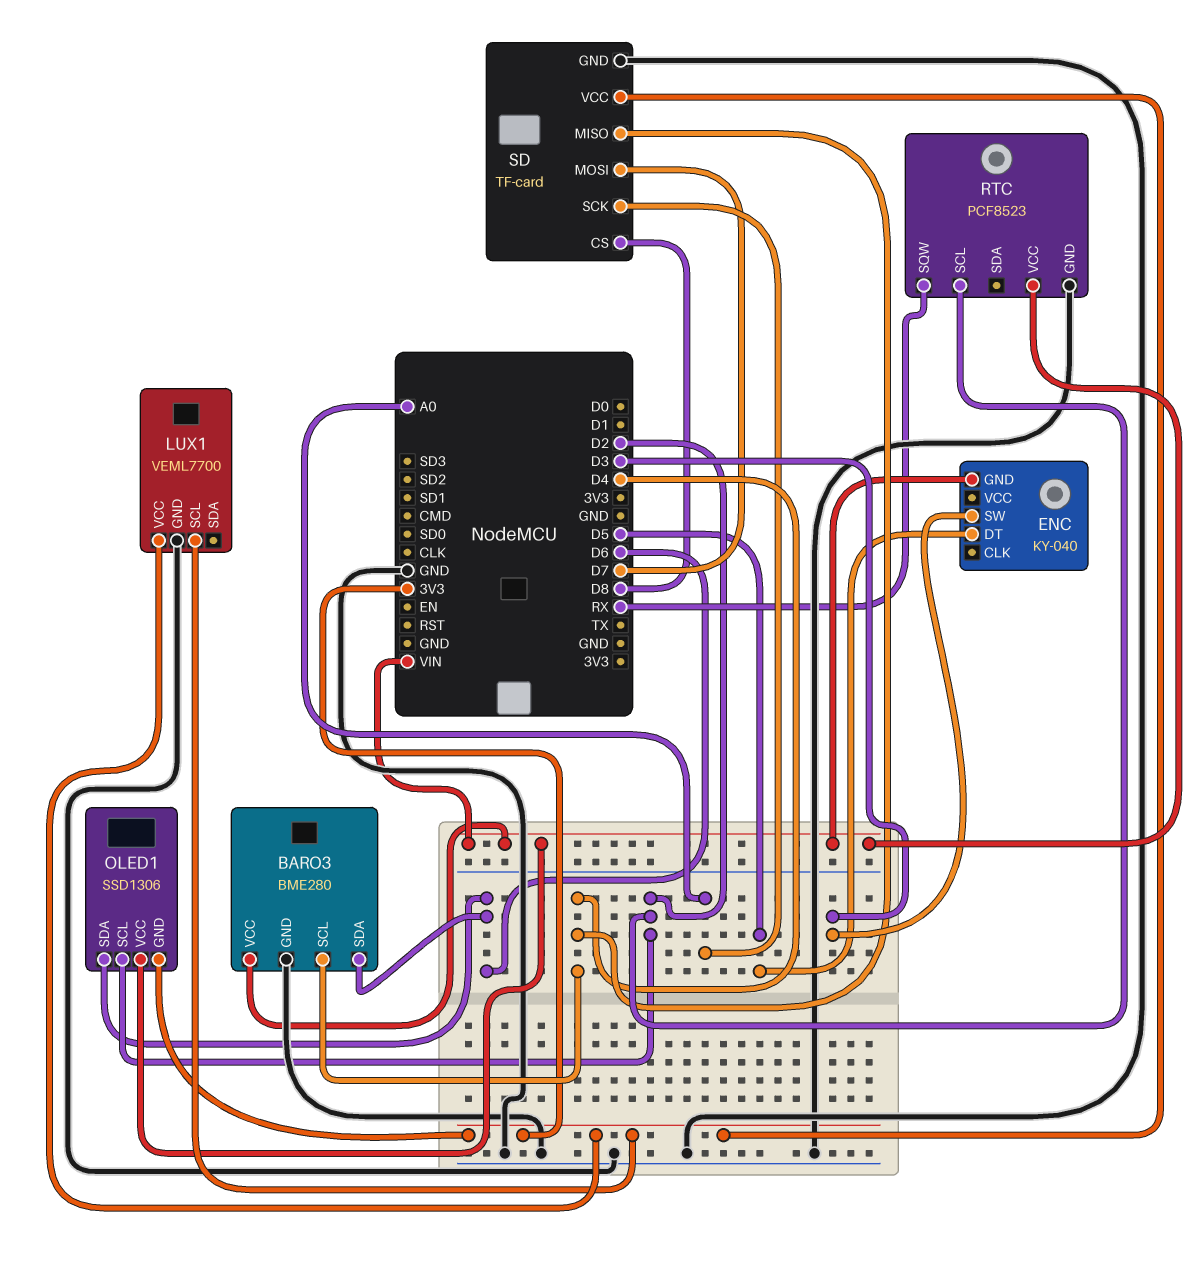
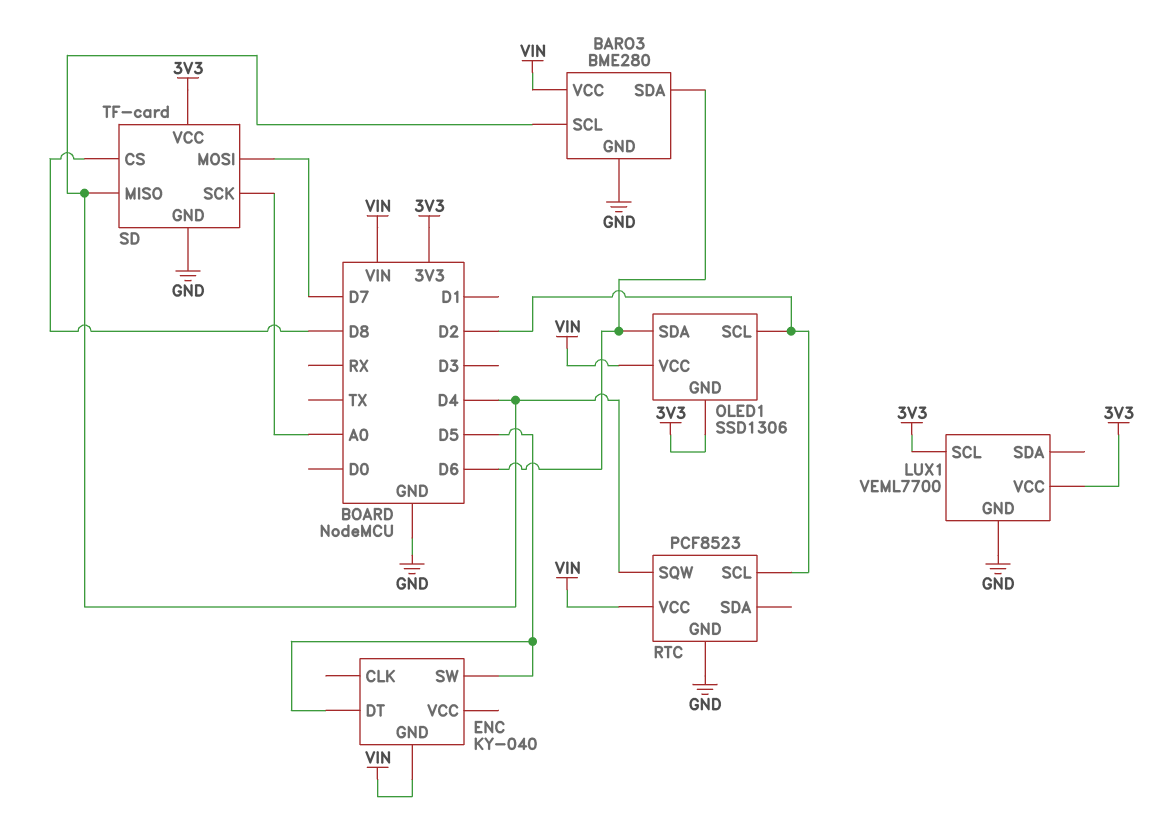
ENC pin SW: D3 -> D5
RTC pin SQW: RX -> D4

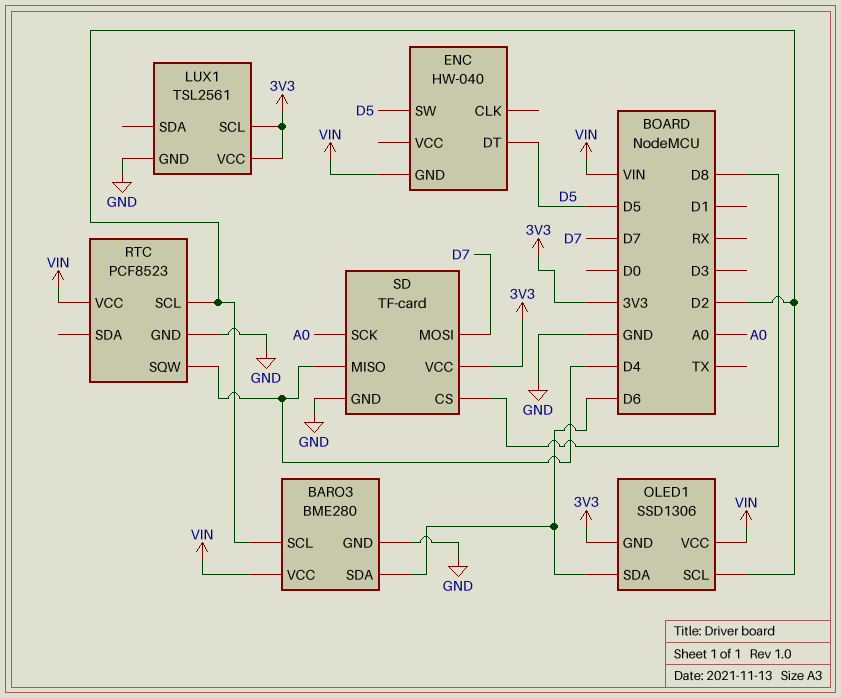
BARO3 pin SCL: D4 -> D2
ENC: KY-040 -> HW-040
LUX1: VEML7700 -> TSL2561

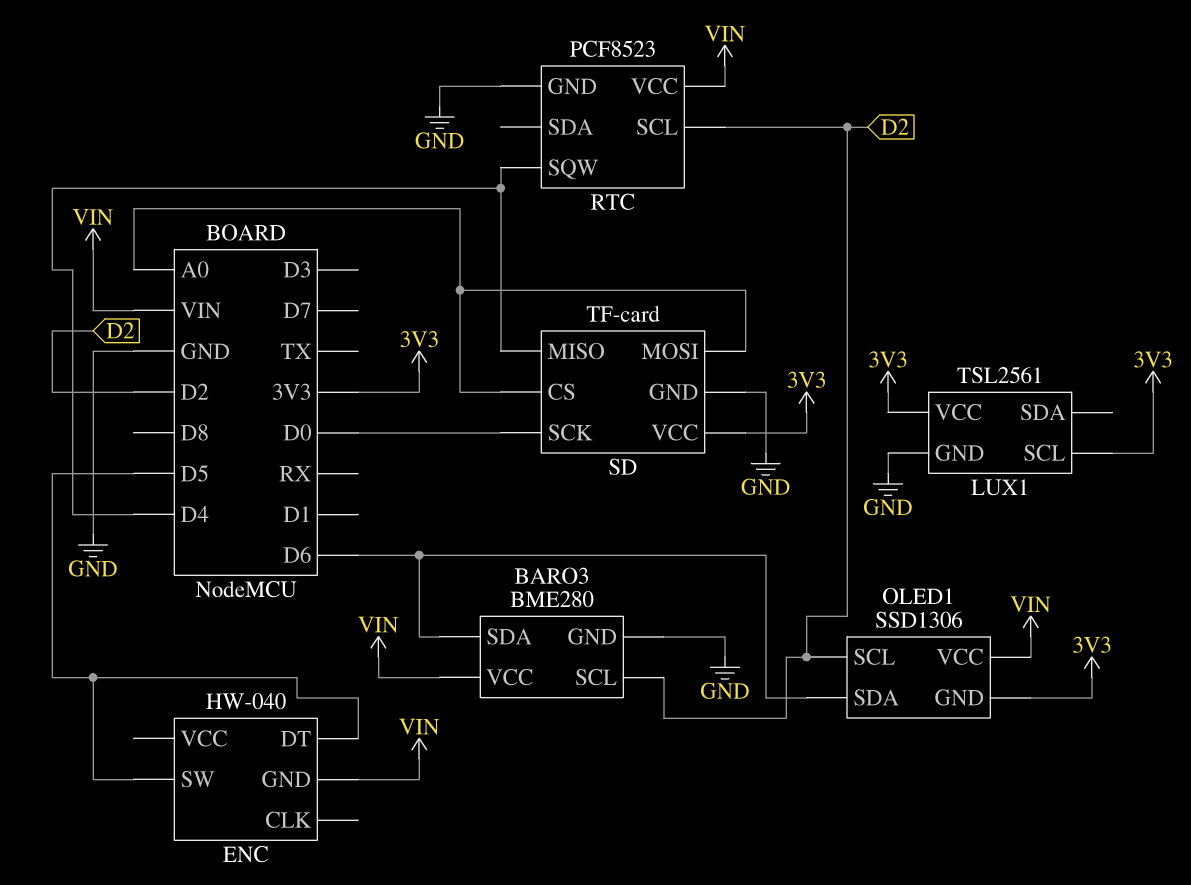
SD pin CS: D8 -> A0
SD pin MOSI: D7 -> A0
SD pin SCK: A0 -> D0

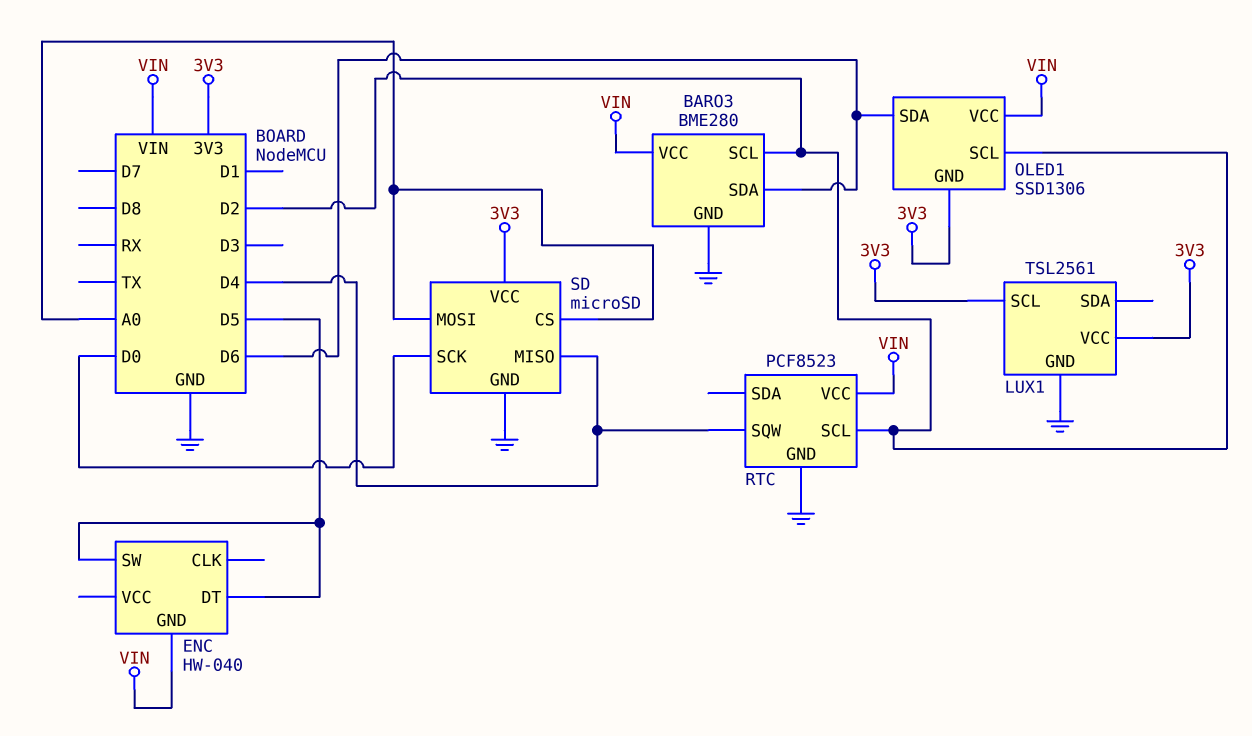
SD: TF-card -> microSD

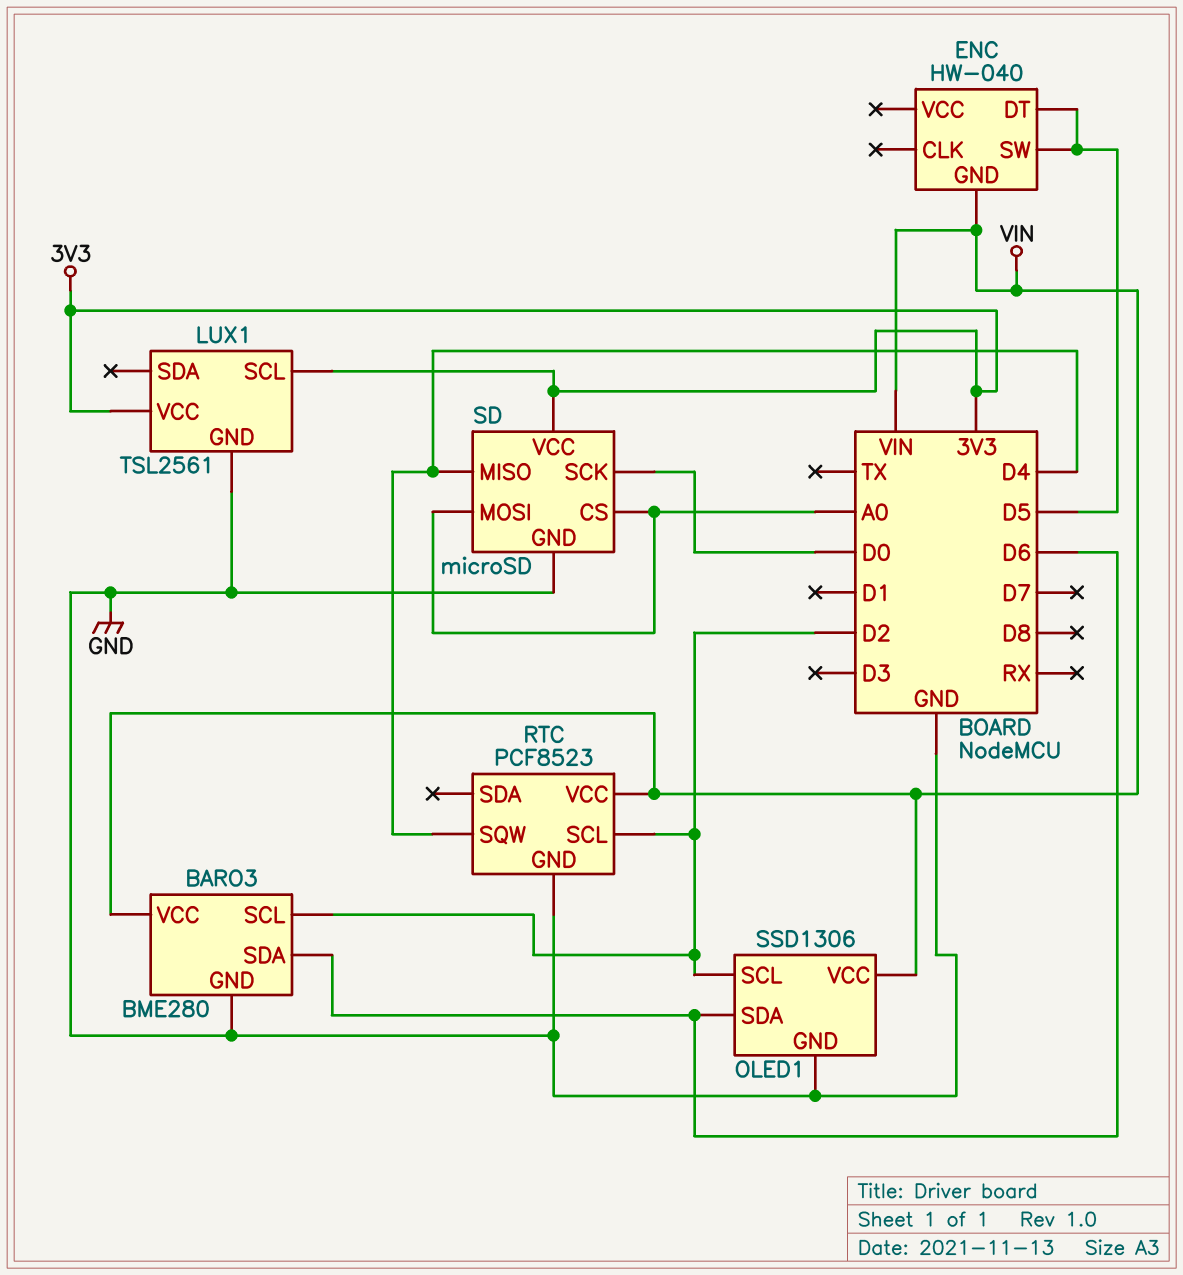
OLED1 pin GND: 3V3 -> GND

